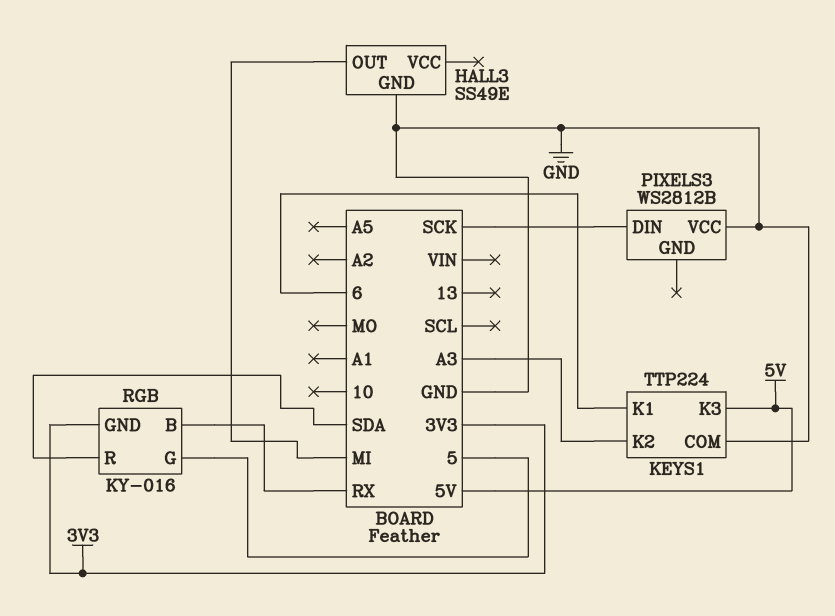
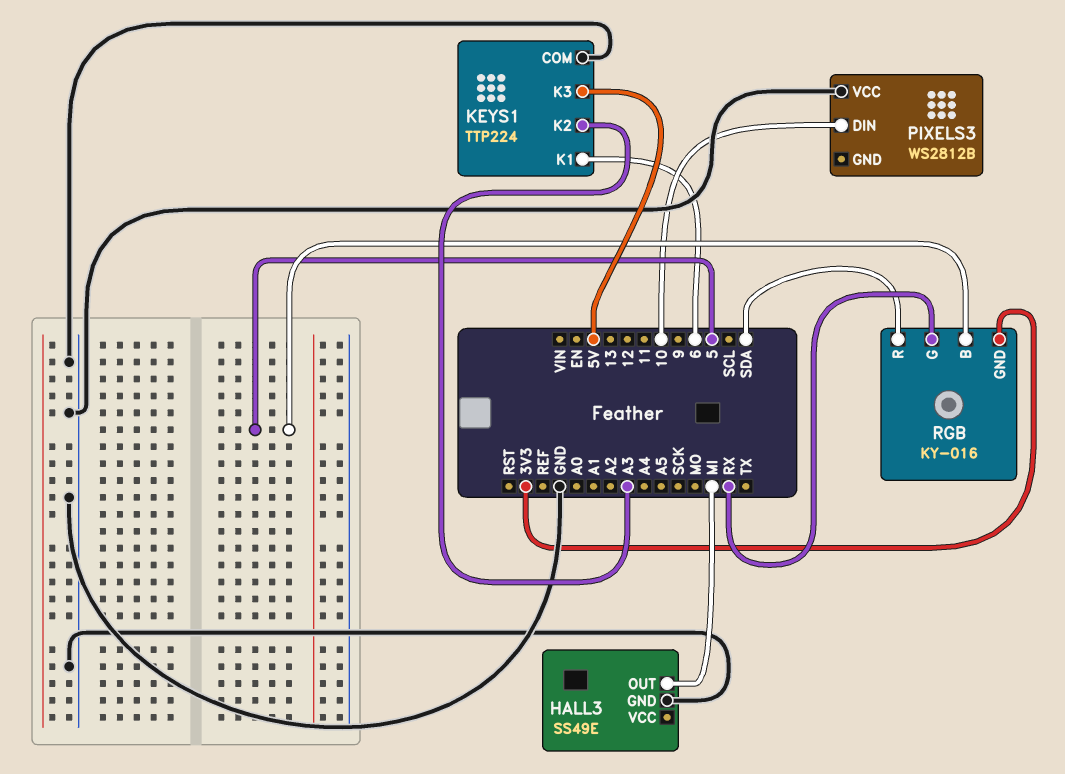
PIXELS3 pin DIN: SCK -> 10
RGB pin B: RX -> 5
RGB pin G: 5 -> RX

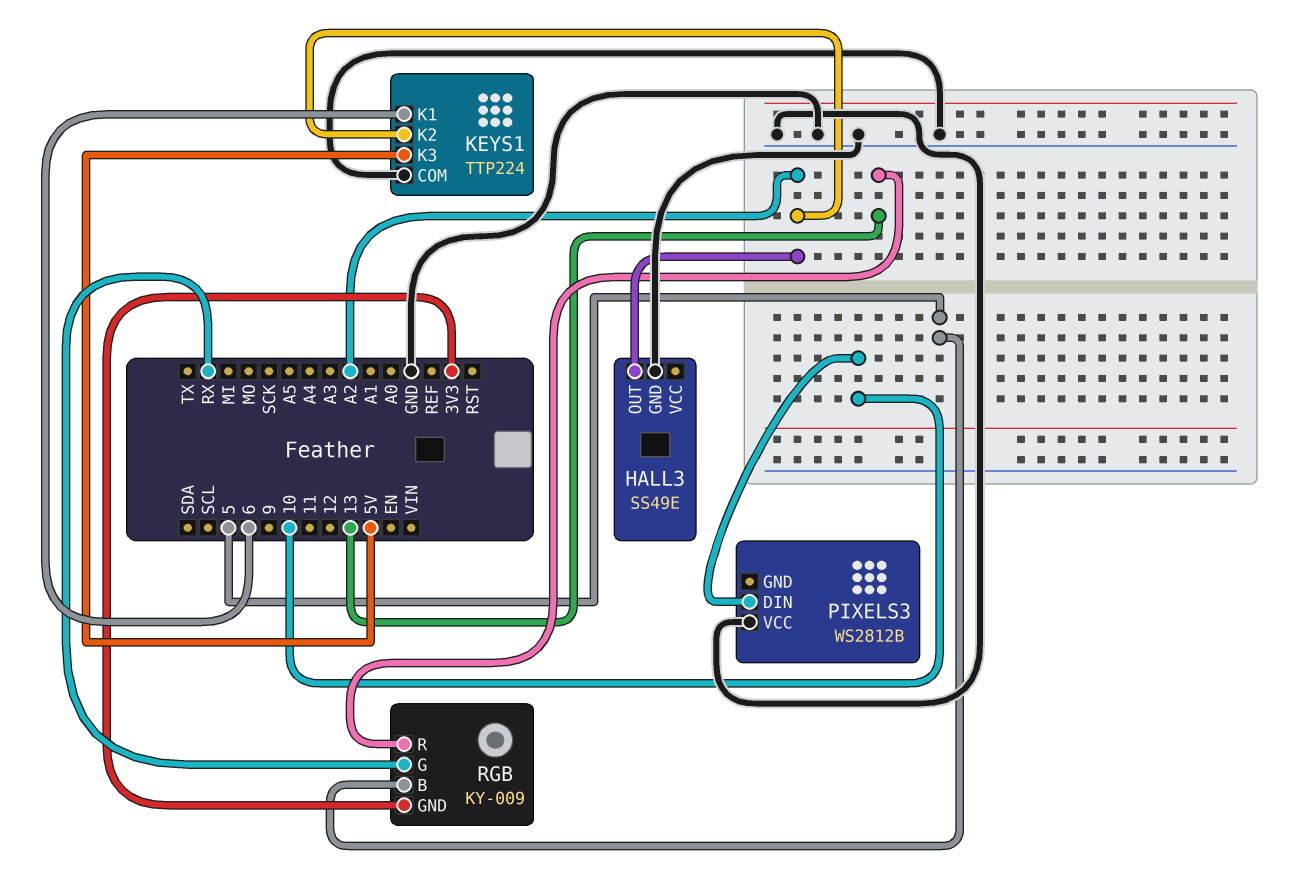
HALL3 pin OUT: MI -> A2
KEYS1 pin K2: A3 -> A2
RGB: KY-016 -> KY-009
RGB pin R: SDA -> 13

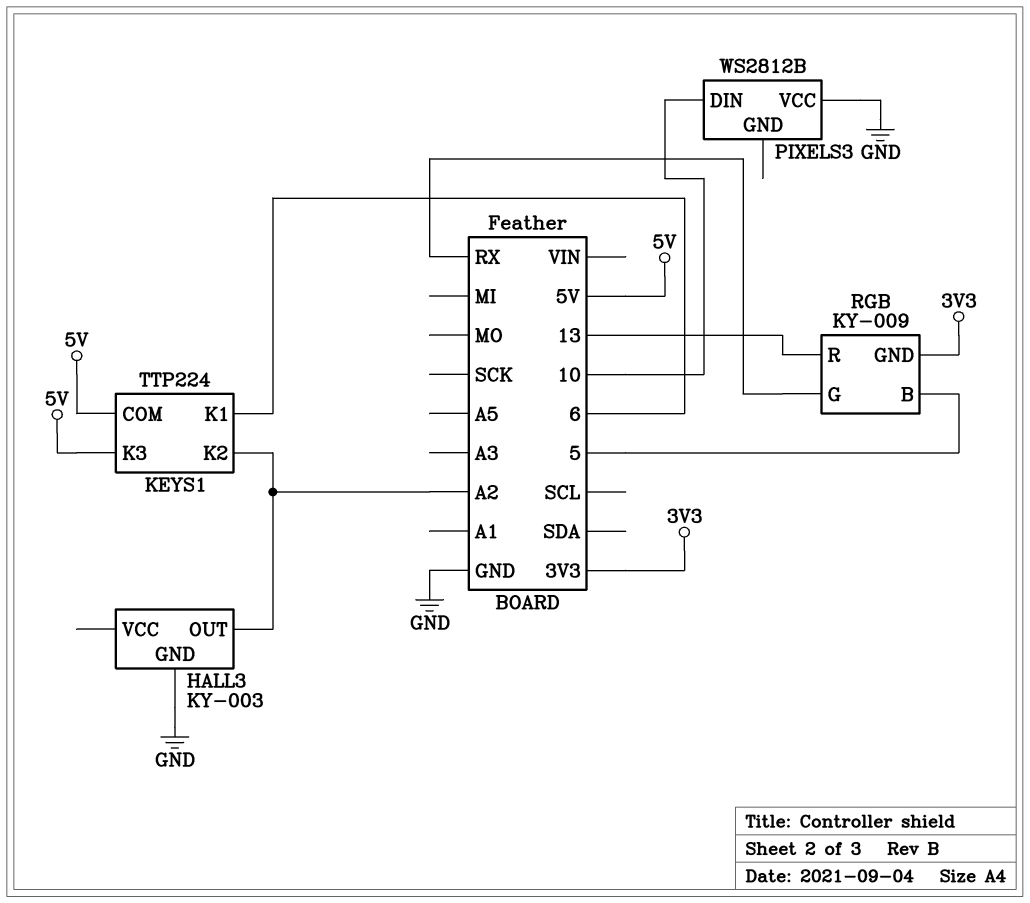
HALL3: SS49E -> KY-003
KEYS1 pin COM: GND -> 5V

